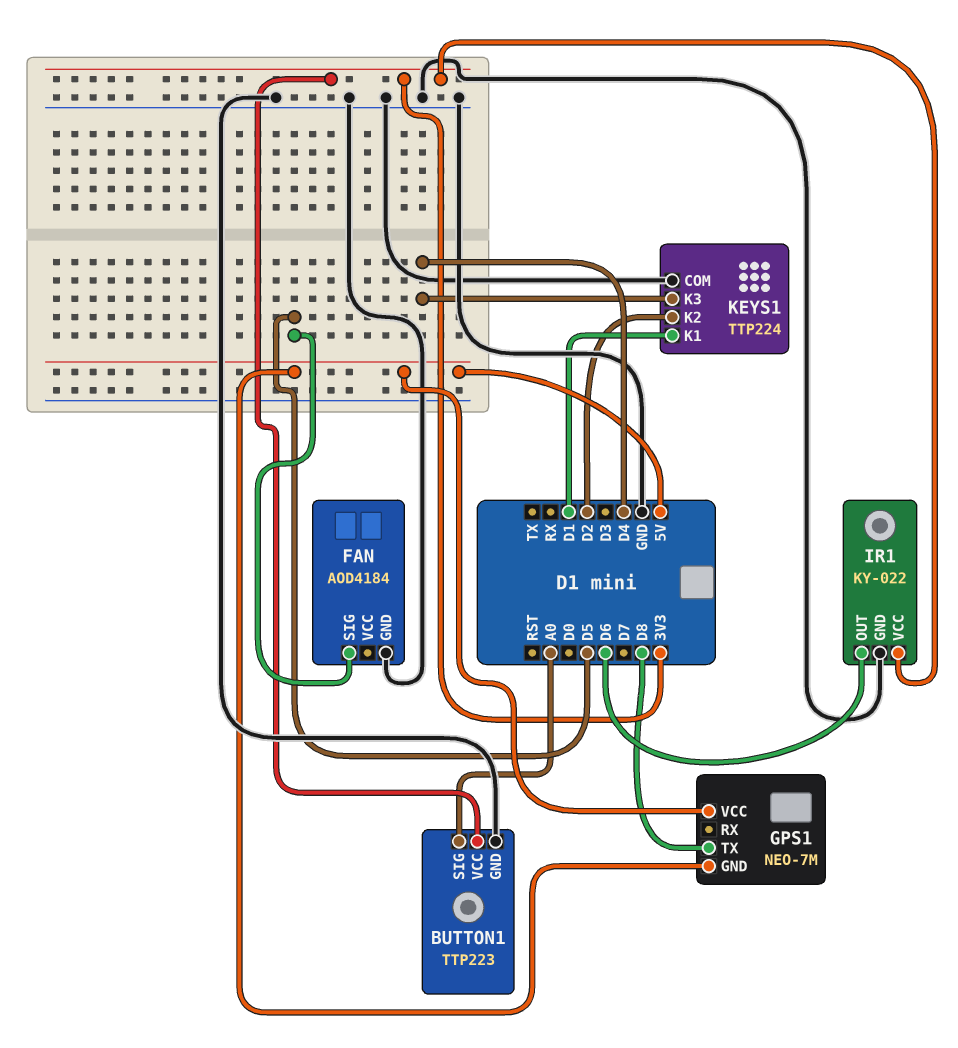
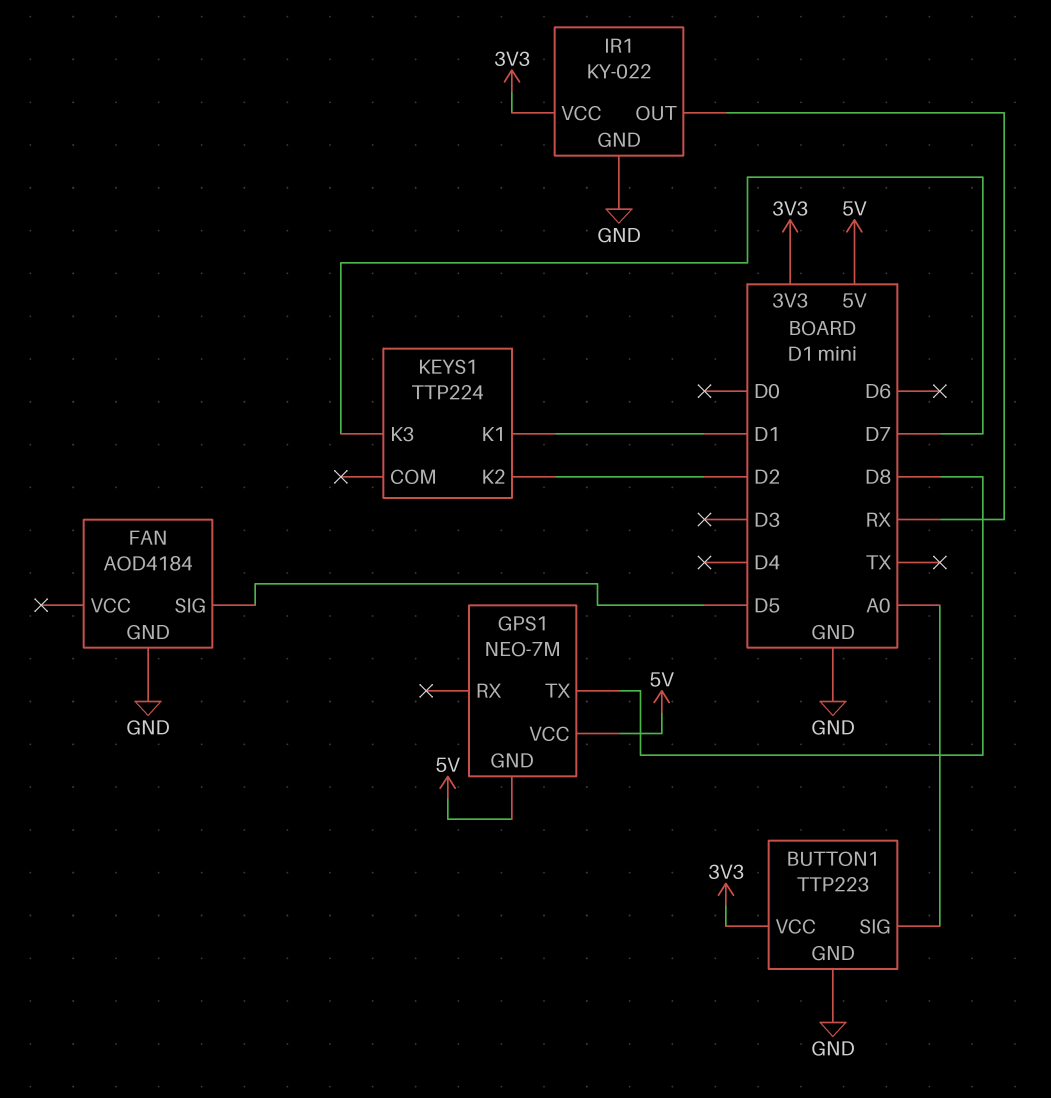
IR1 pin OUT: D6 -> RX
KEYS1 pin COM: GND -> none
KEYS1 pin K3: D4 -> D7

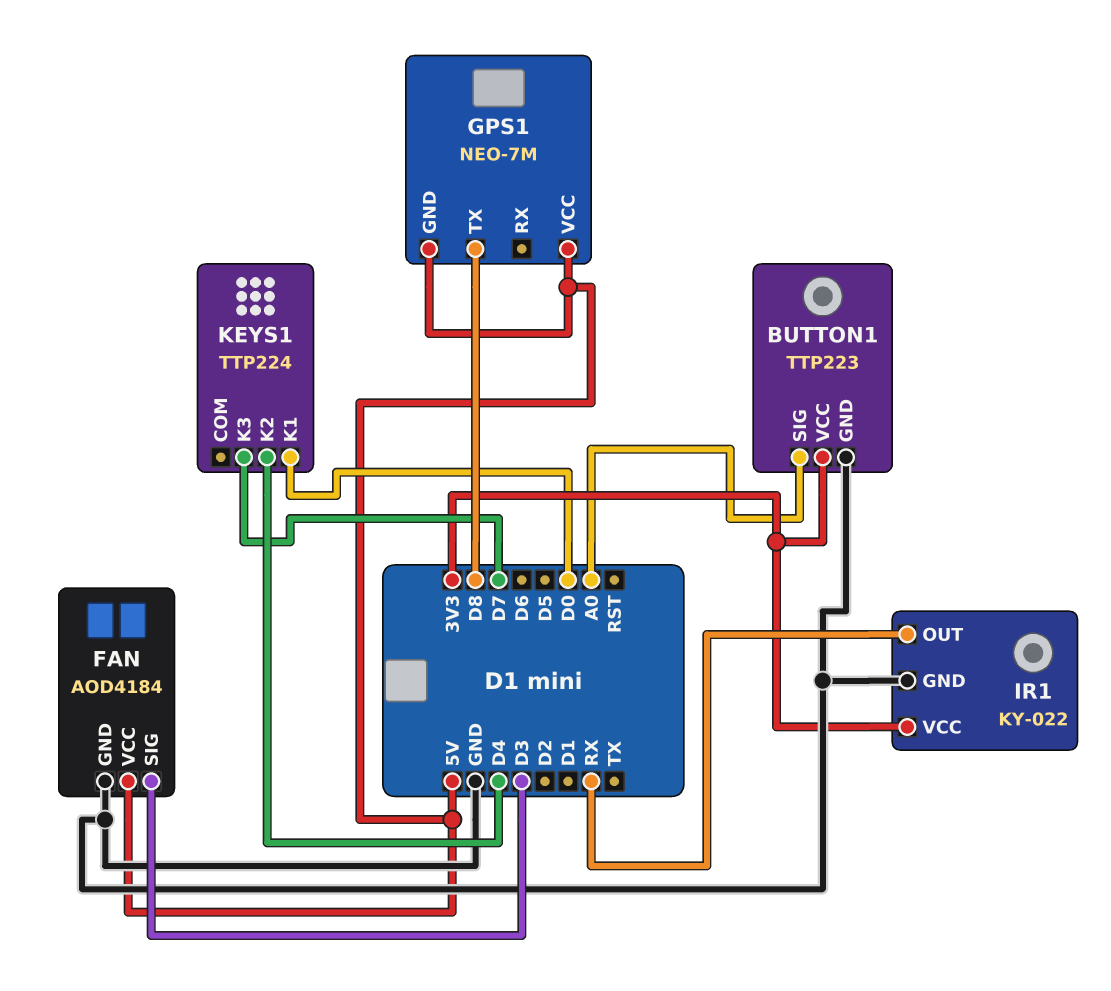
FAN pin SIG: D5 -> D3
FAN pin VCC: none -> 5V
KEYS1 pin K1: D1 -> D0
KEYS1 pin K2: D2 -> D4

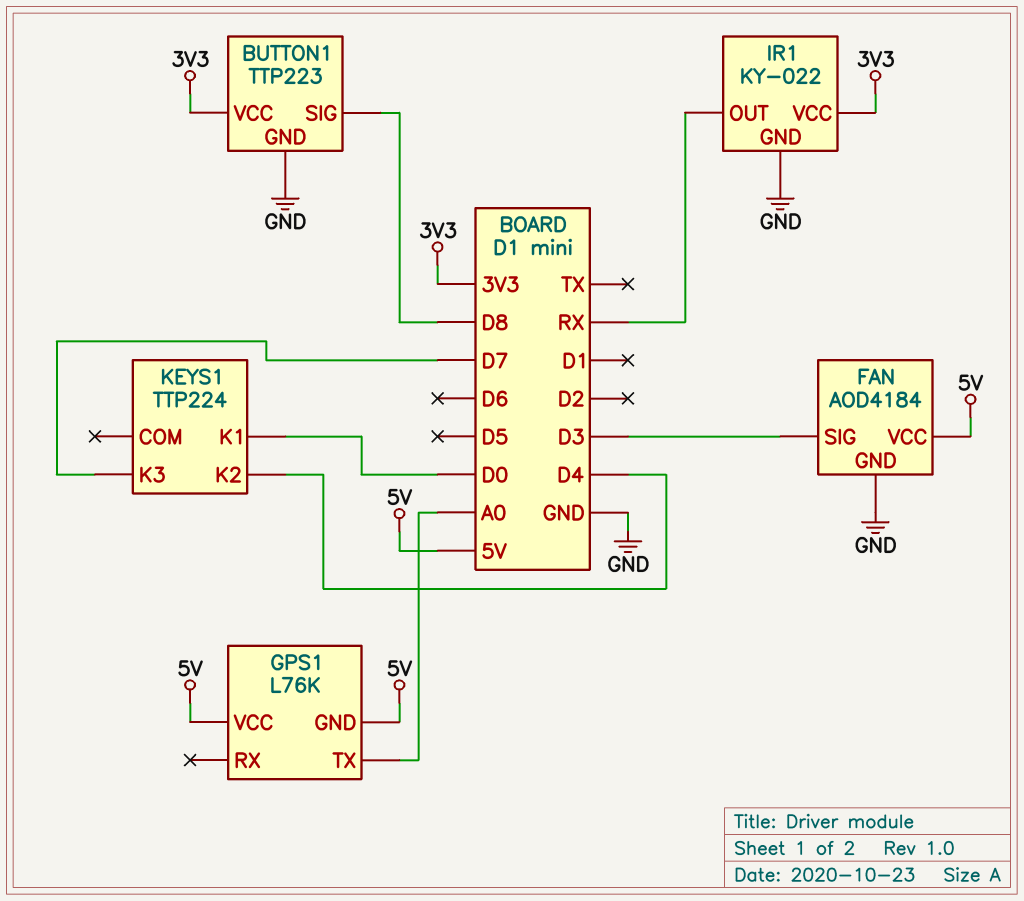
BUTTON1 pin SIG: A0 -> D8
GPS1: NEO-7M -> L76K
GPS1 pin TX: D8 -> A0

